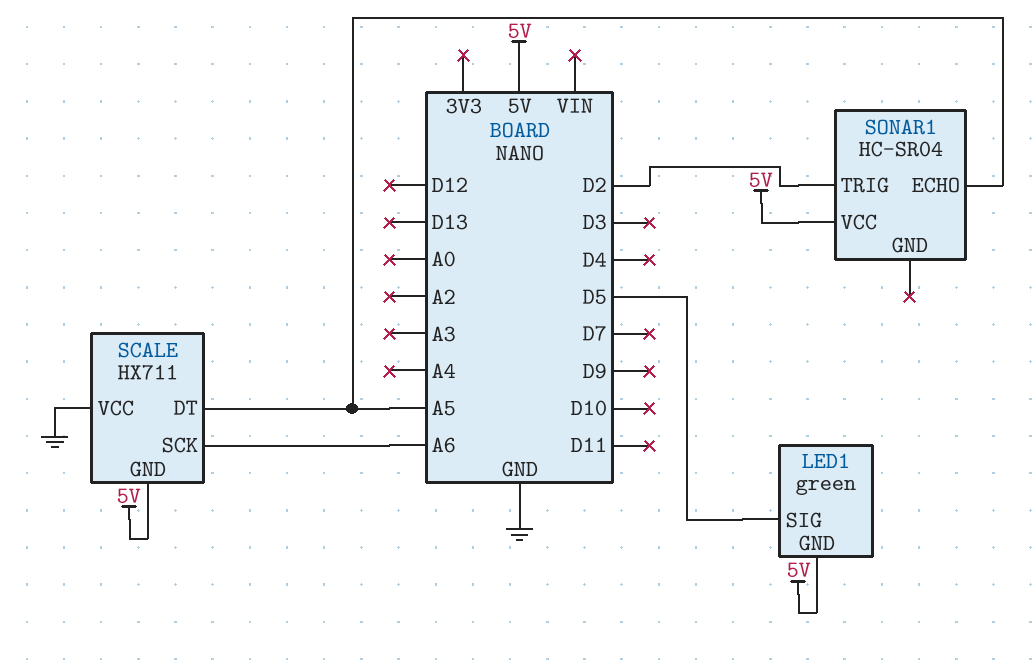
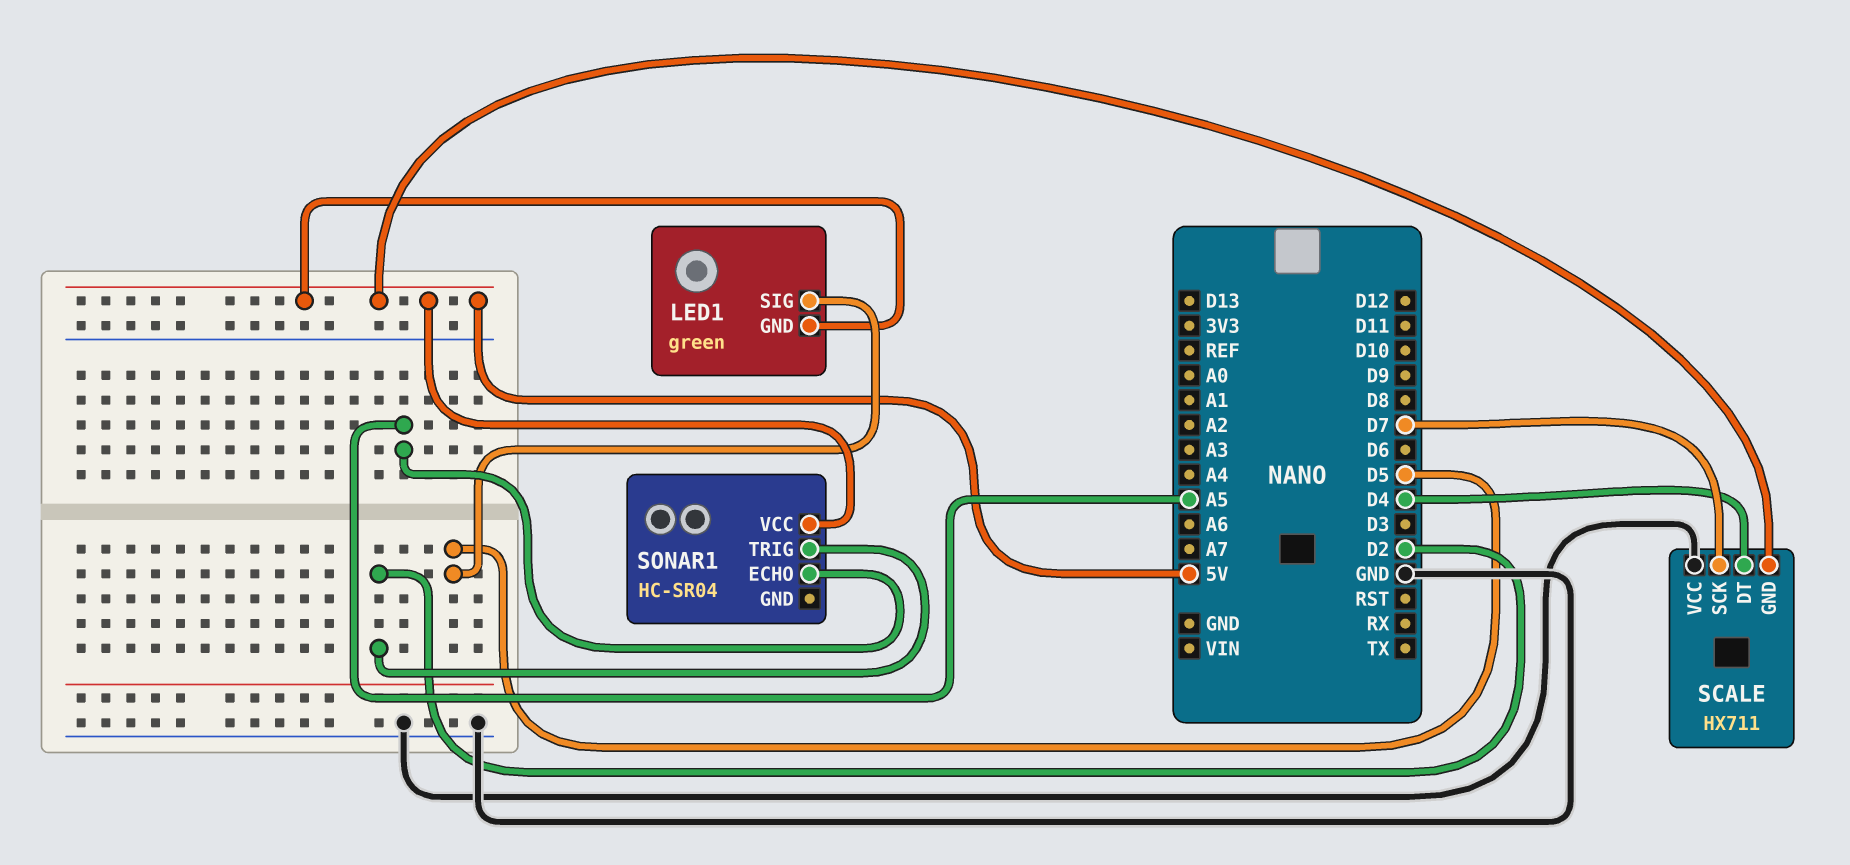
SCALE pin DT: A5 -> D4
SCALE pin SCK: A6 -> D7

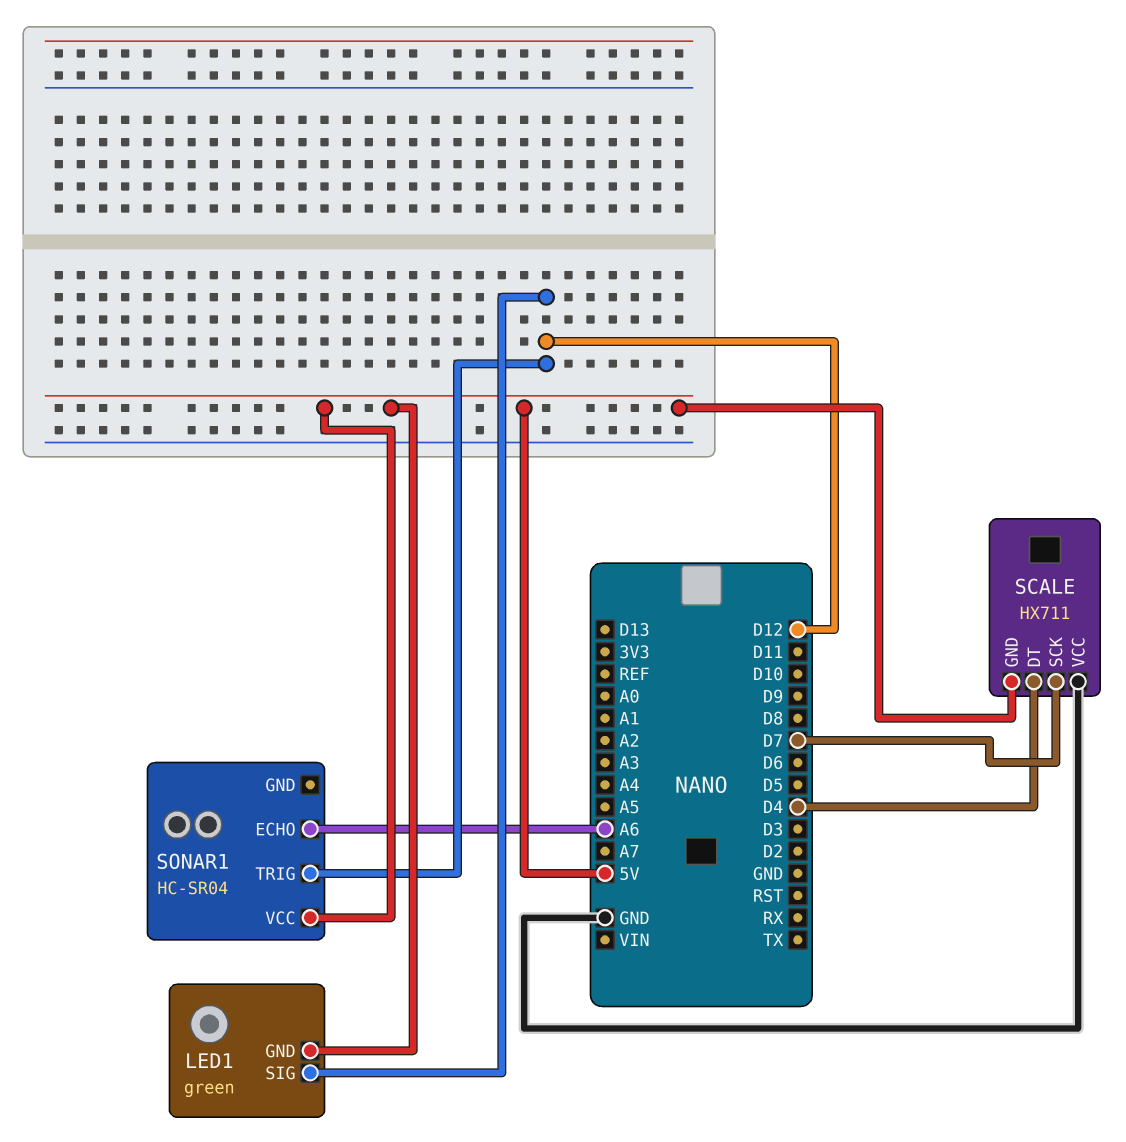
LED1 pin SIG: D5 -> D12
SONAR1 pin ECHO: A5 -> A6
SONAR1 pin TRIG: D2 -> D12

